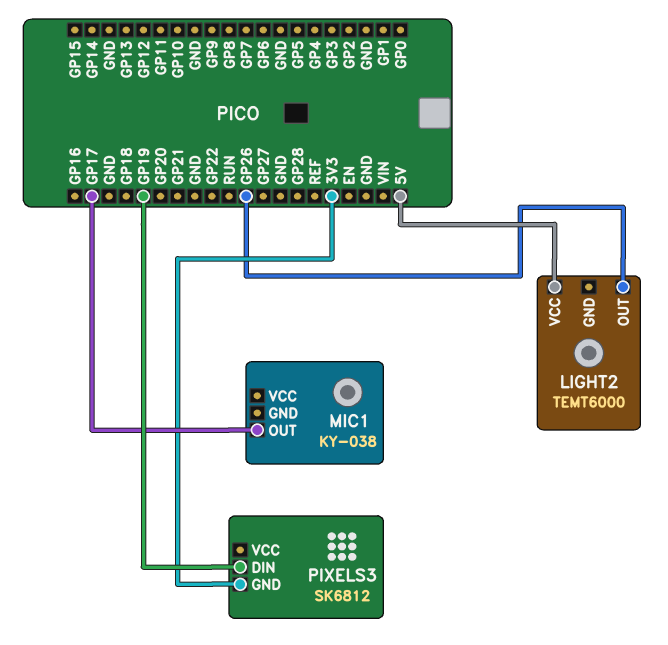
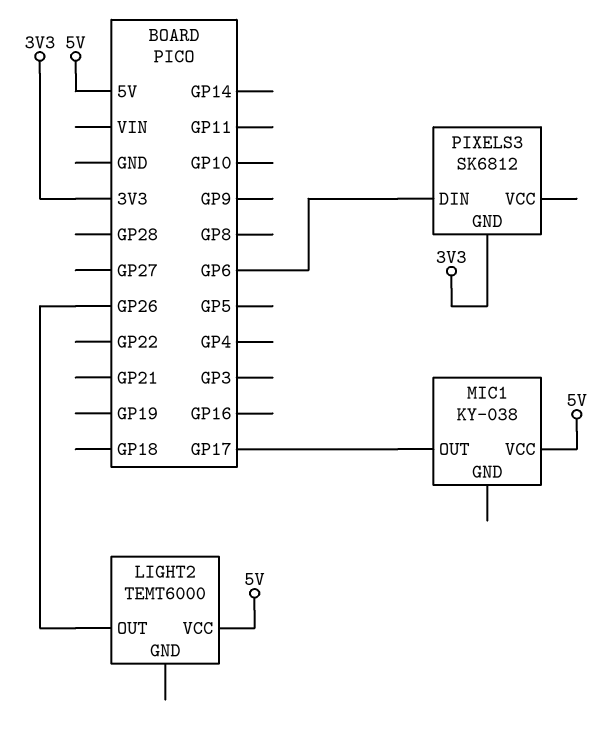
MIC1 pin VCC: none -> 5V
PIXELS3 pin DIN: GP19 -> GP6

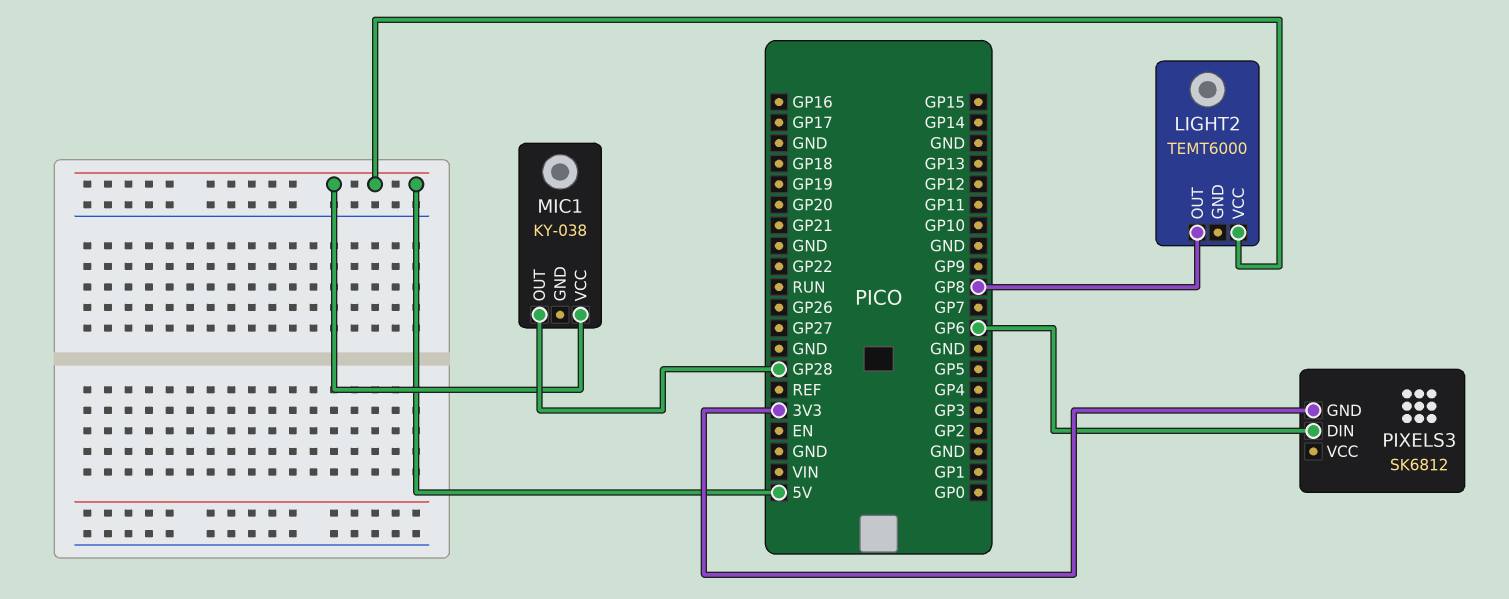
LIGHT2 pin OUT: GP26 -> GP8
MIC1 pin OUT: GP17 -> GP28

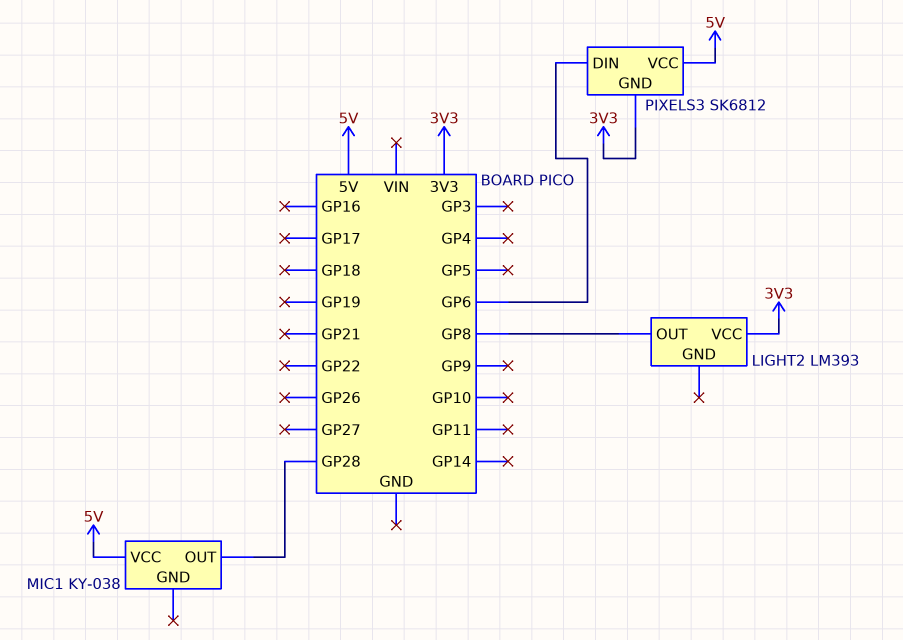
LIGHT2: TEMT6000 -> LM393
LIGHT2 pin VCC: 5V -> 3V3
PIXELS3 pin VCC: none -> 5V

